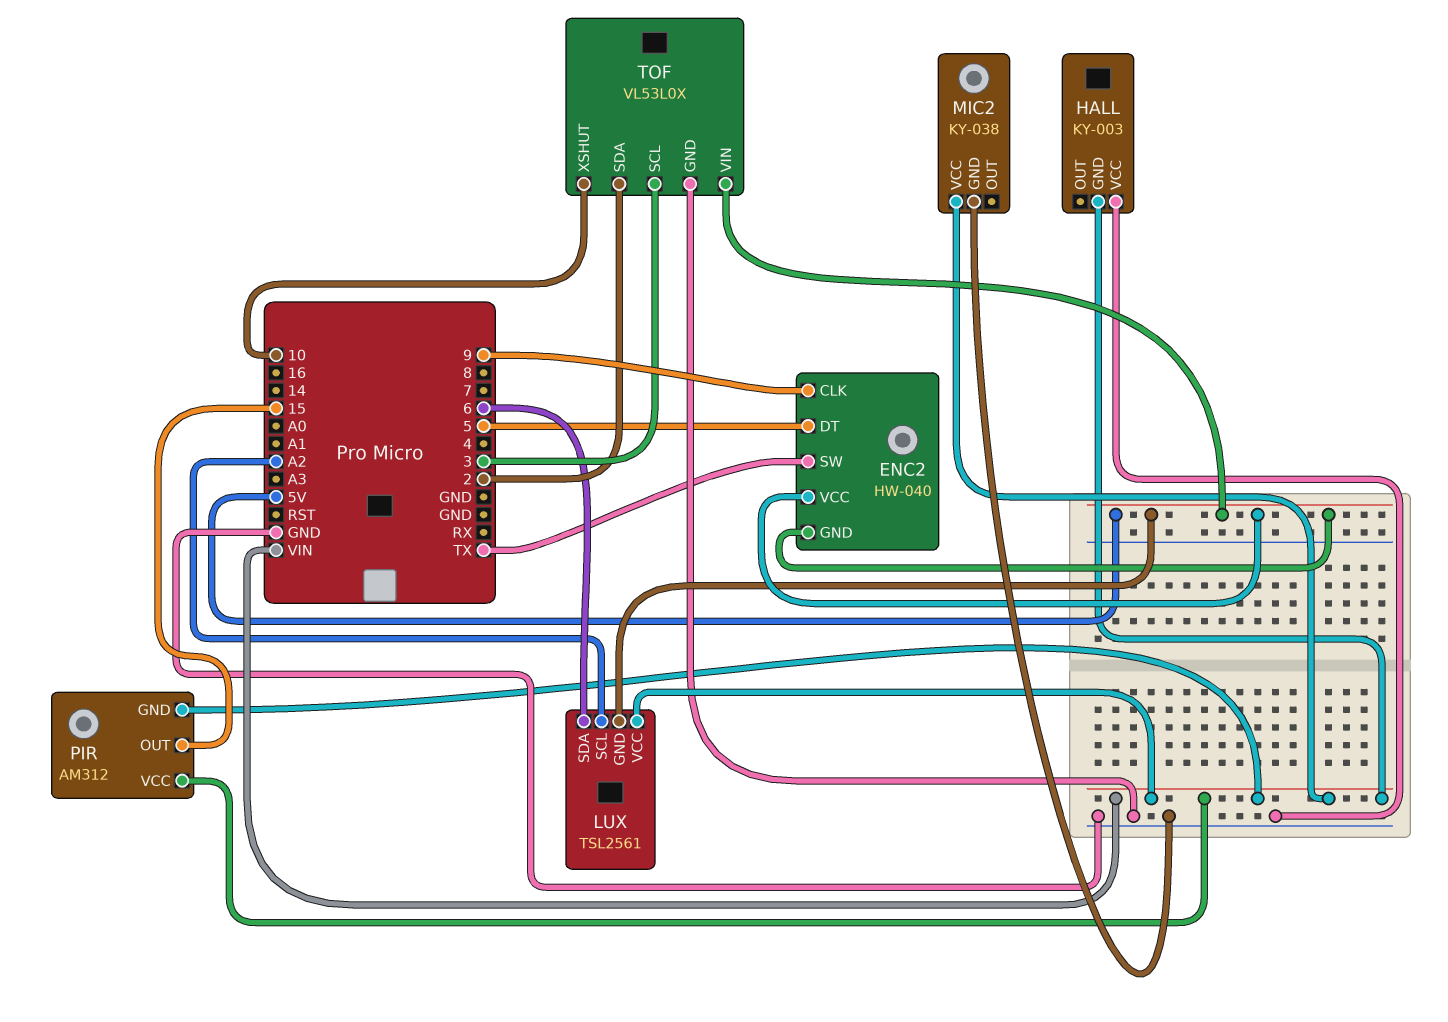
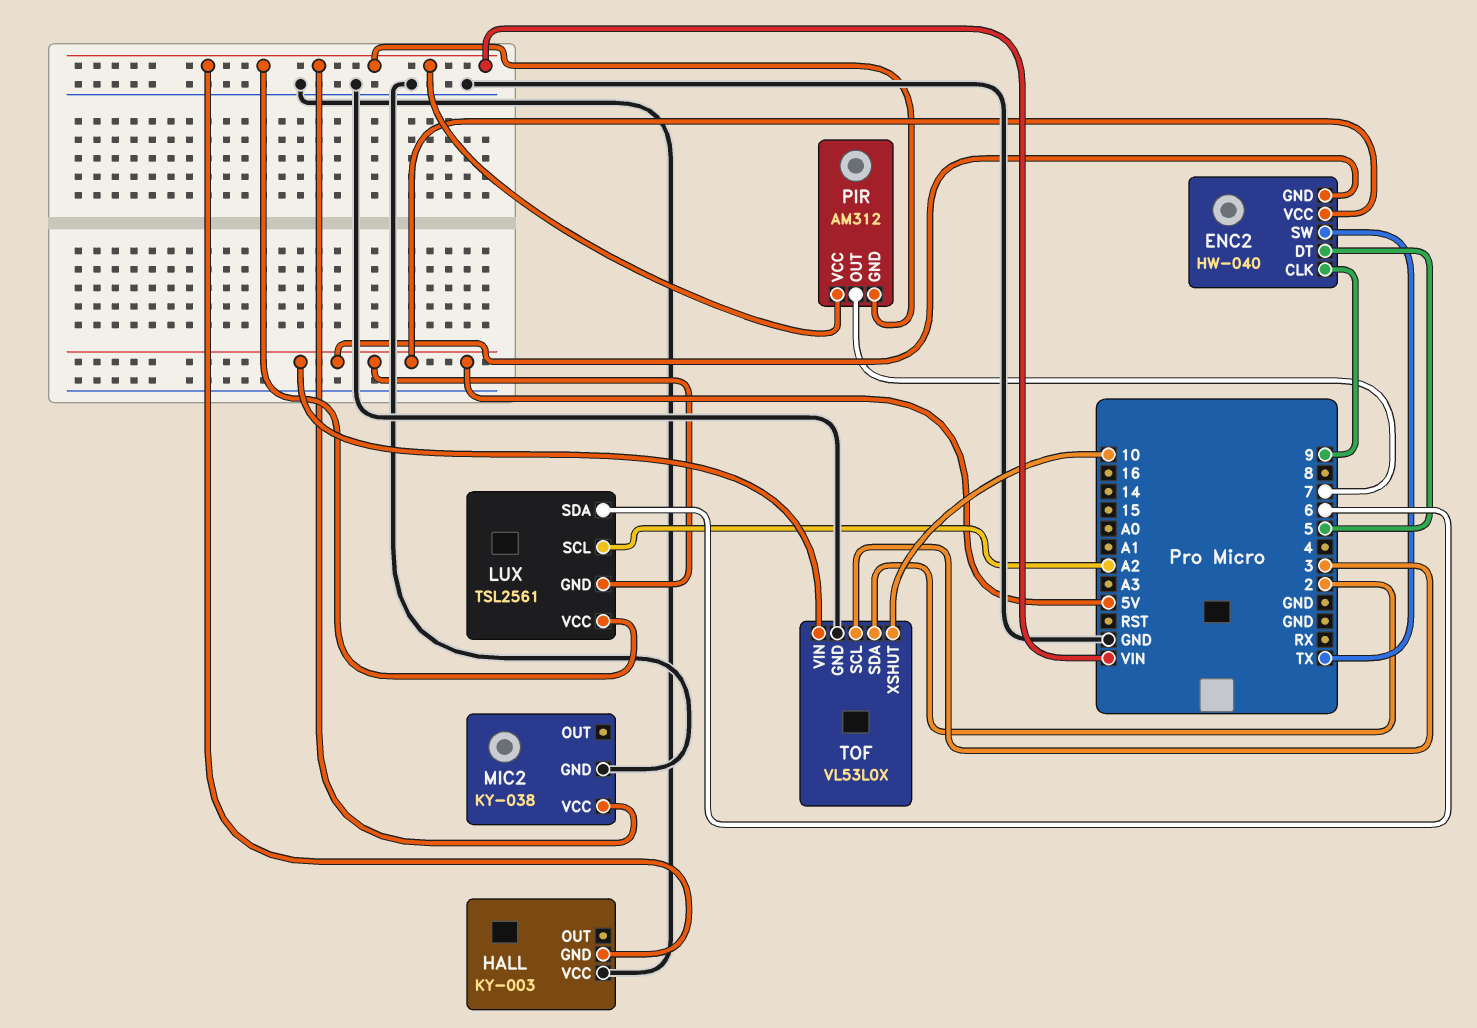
PIR pin OUT: 15 -> 7

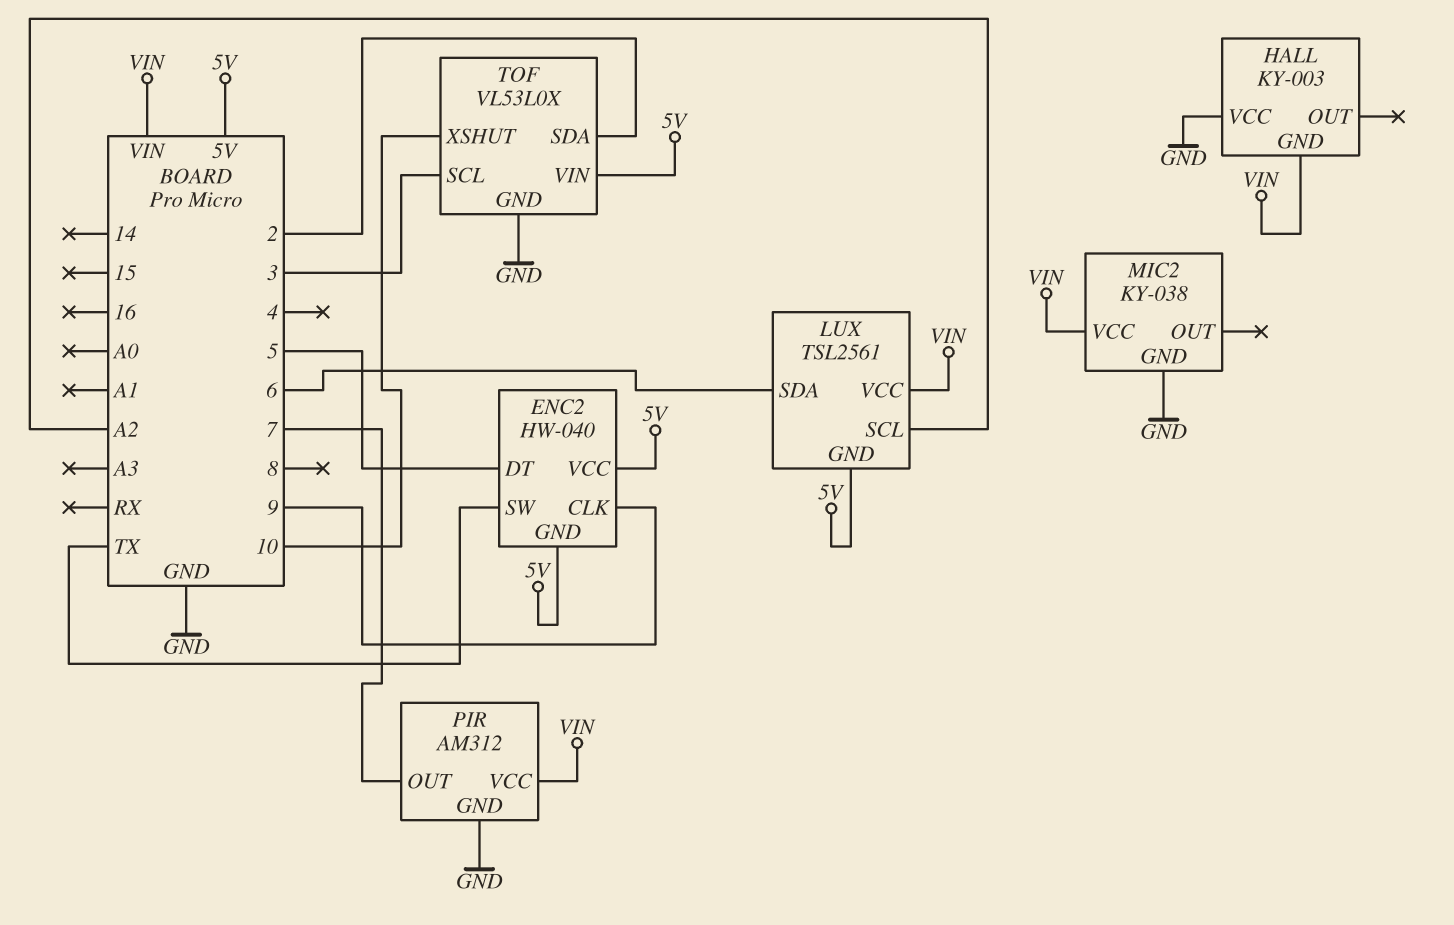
PIR pin GND: VIN -> GND

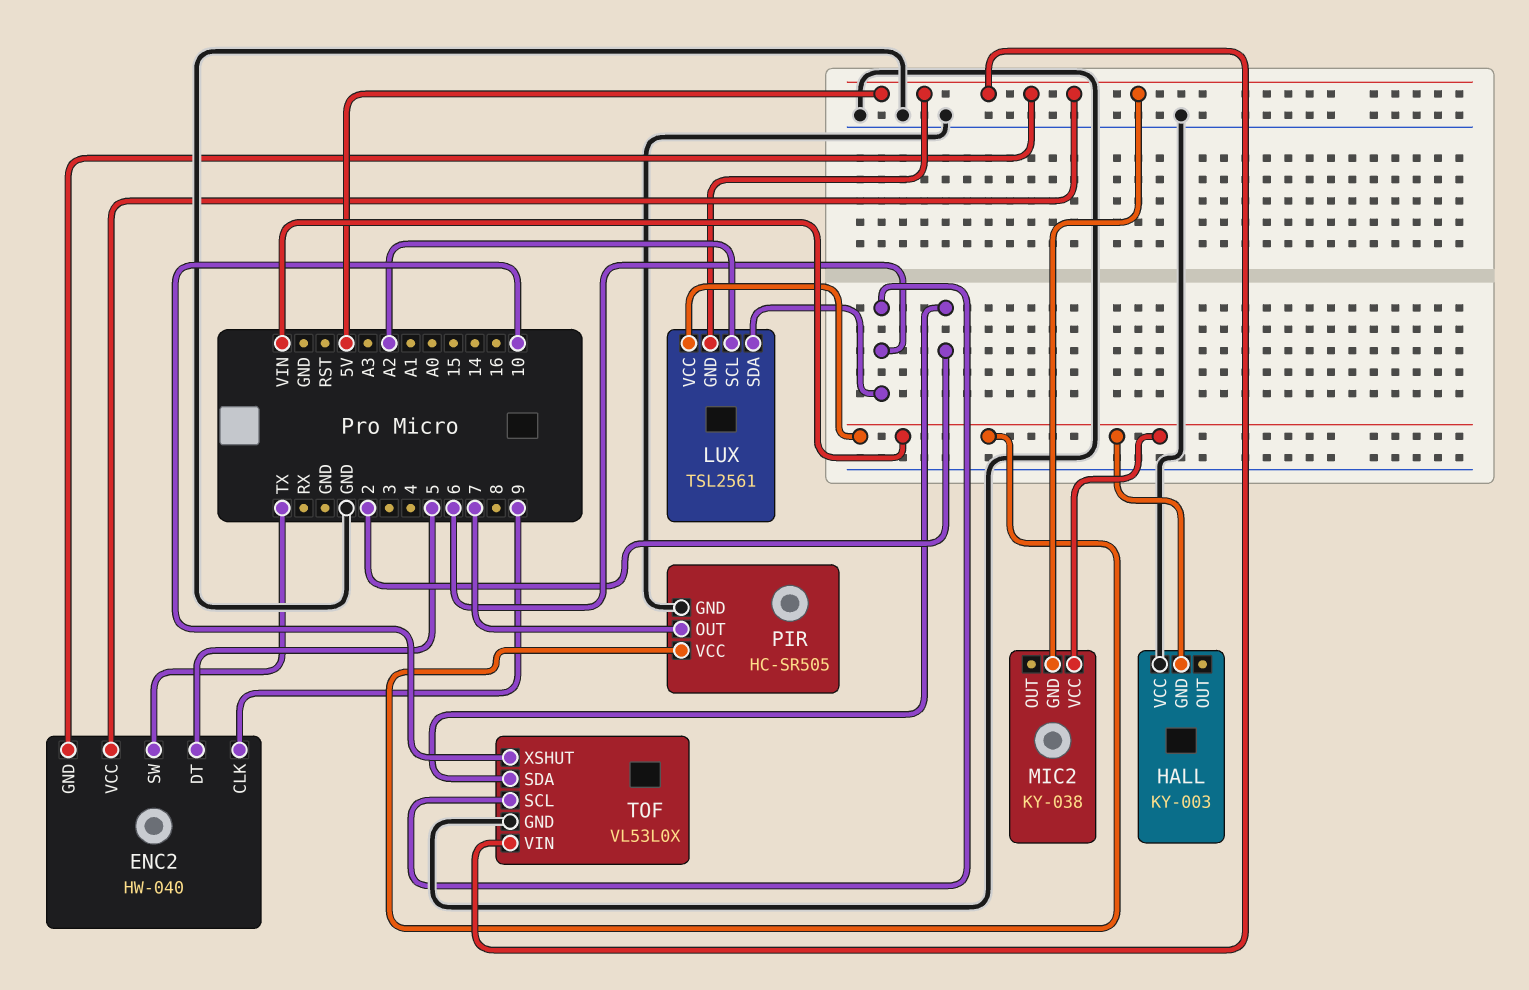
MIC2 pin GND: GND -> 5V
PIR: AM312 -> HC-SR505
TOF pin SCL: 3 -> 6

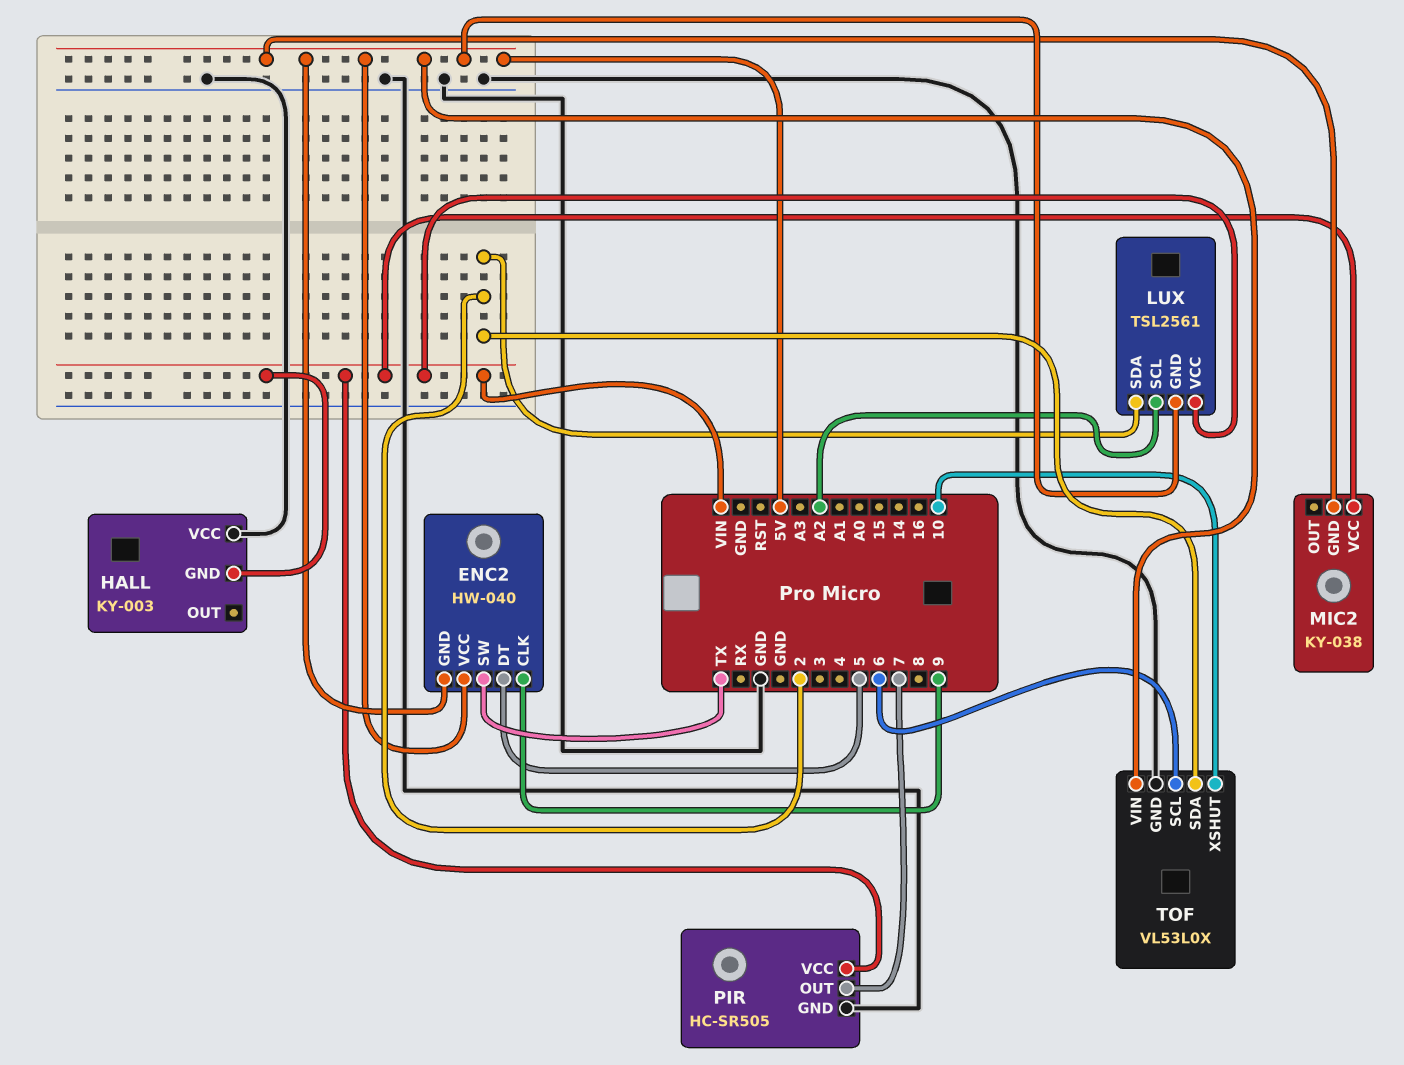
LUX pin SDA: 6 -> 2

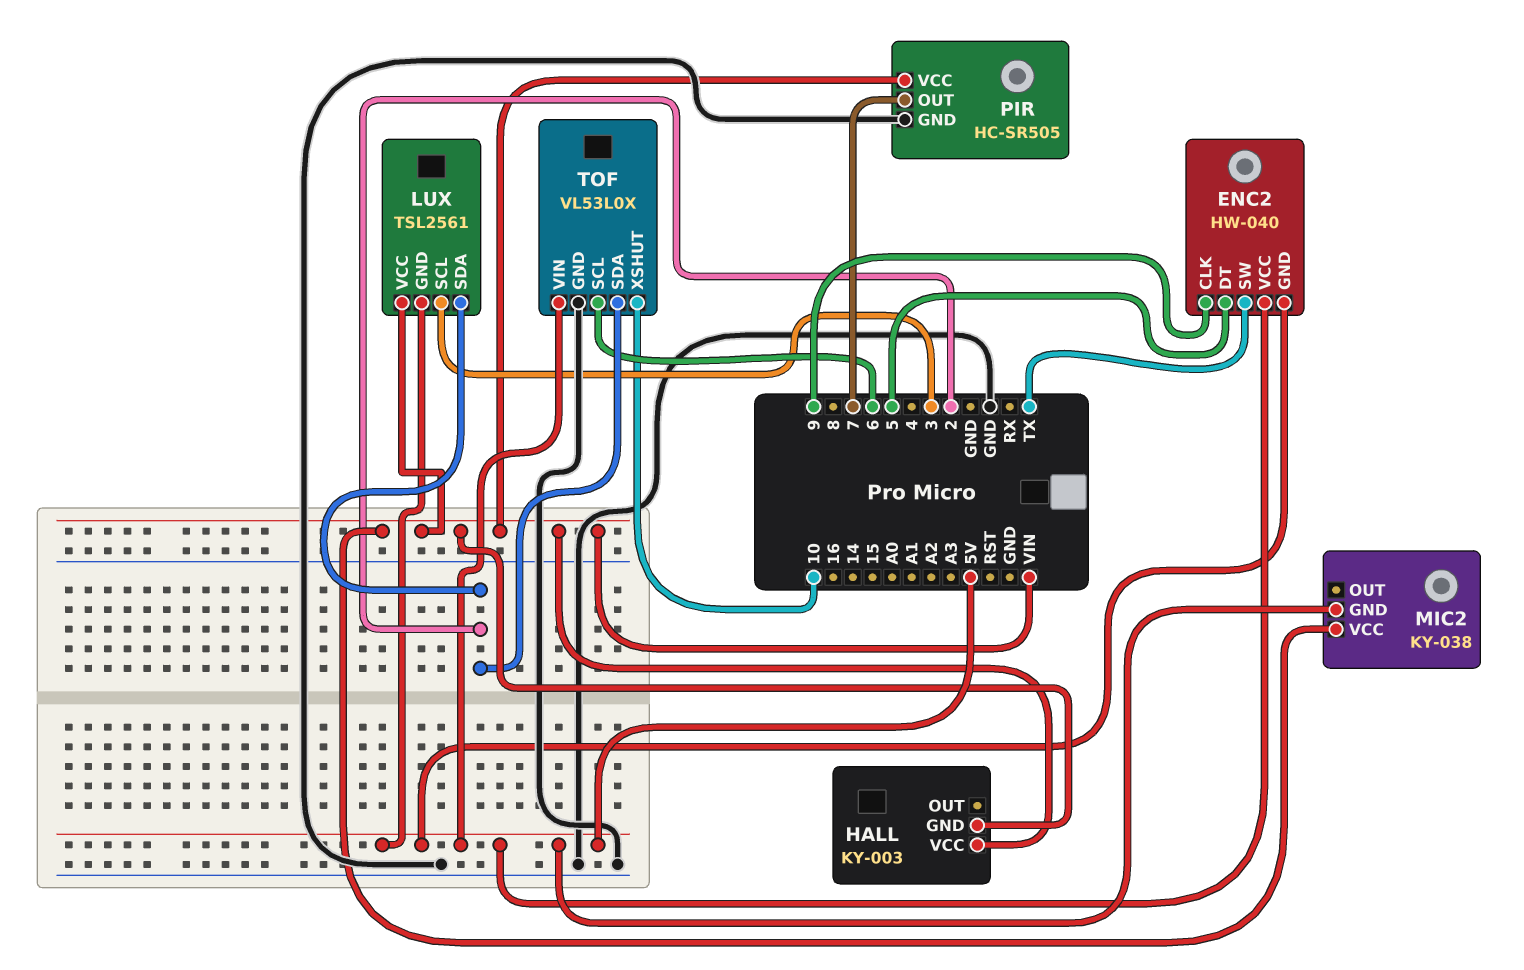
HALL pin VCC: GND -> VIN
LUX pin SCL: A2 -> 3

